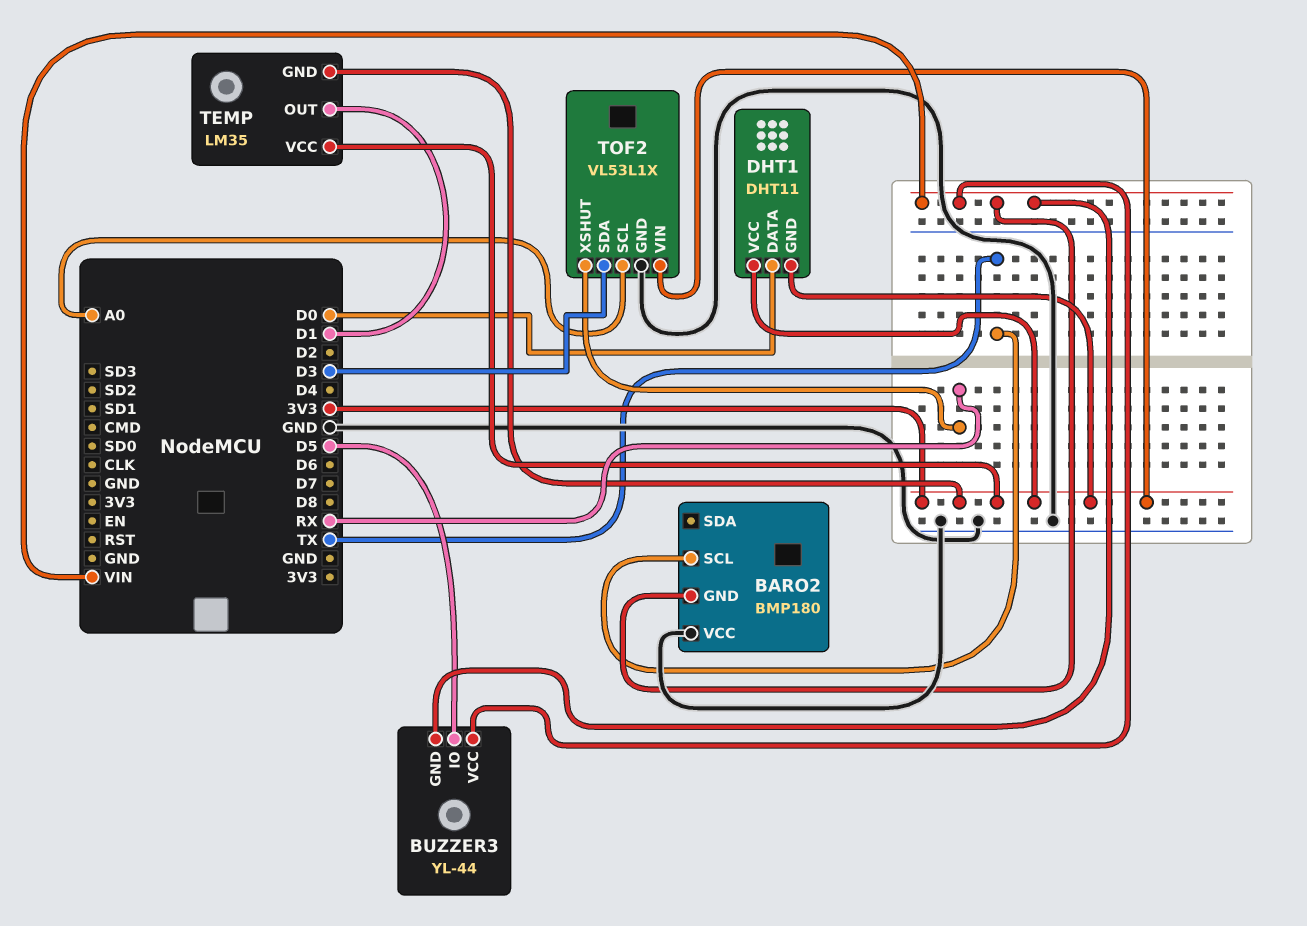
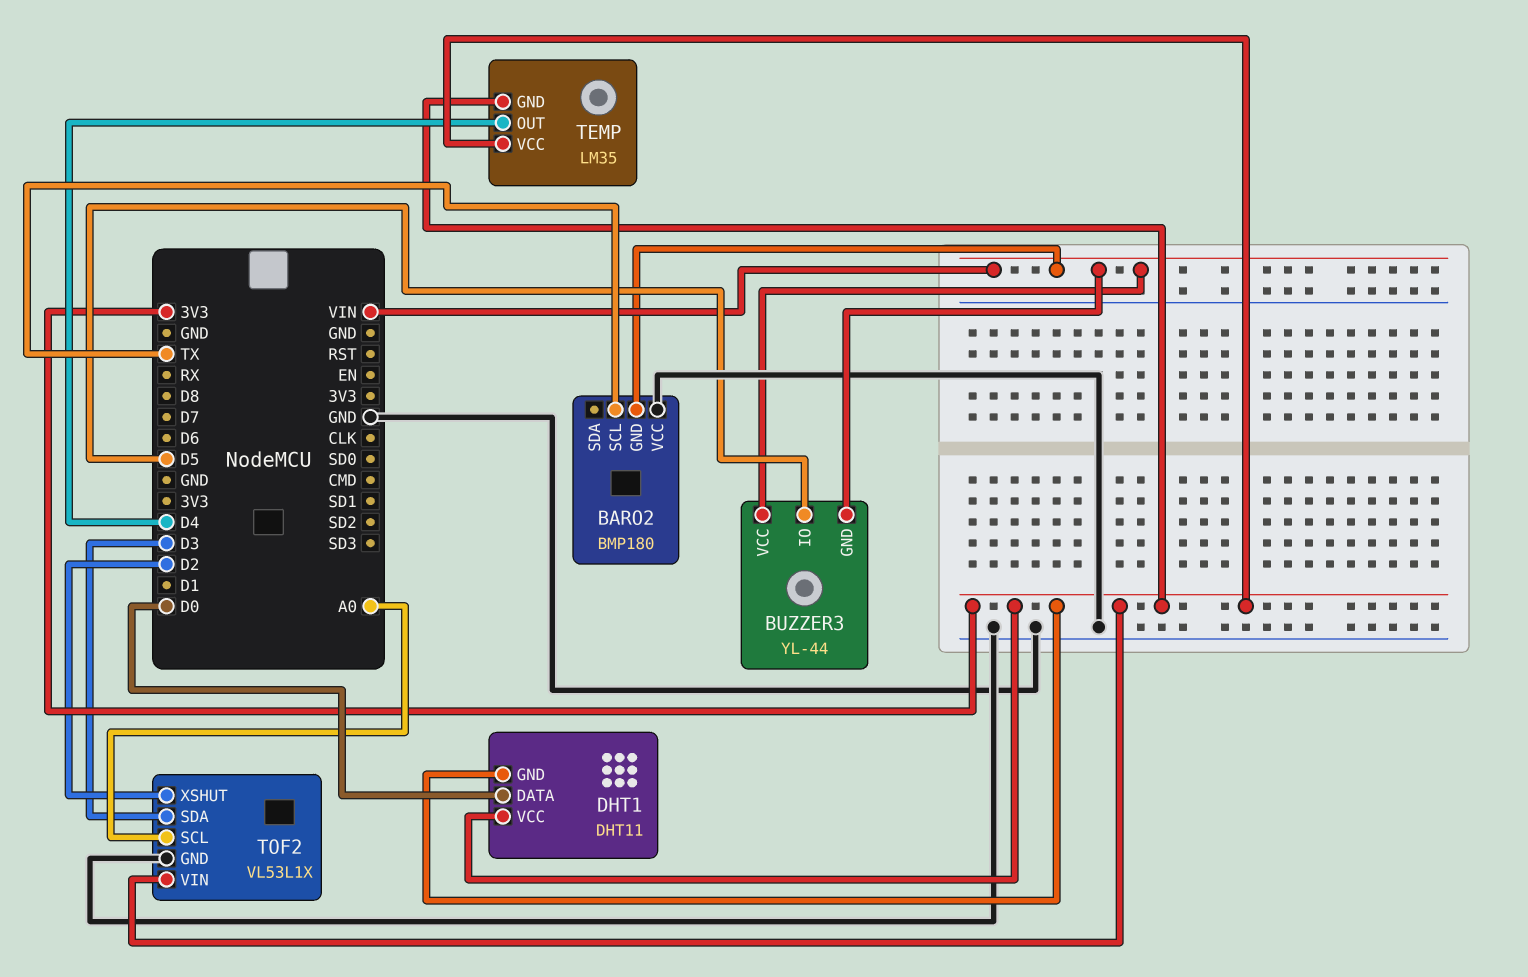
TEMP pin OUT: D1 -> D4
TOF2 pin XSHUT: RX -> D2

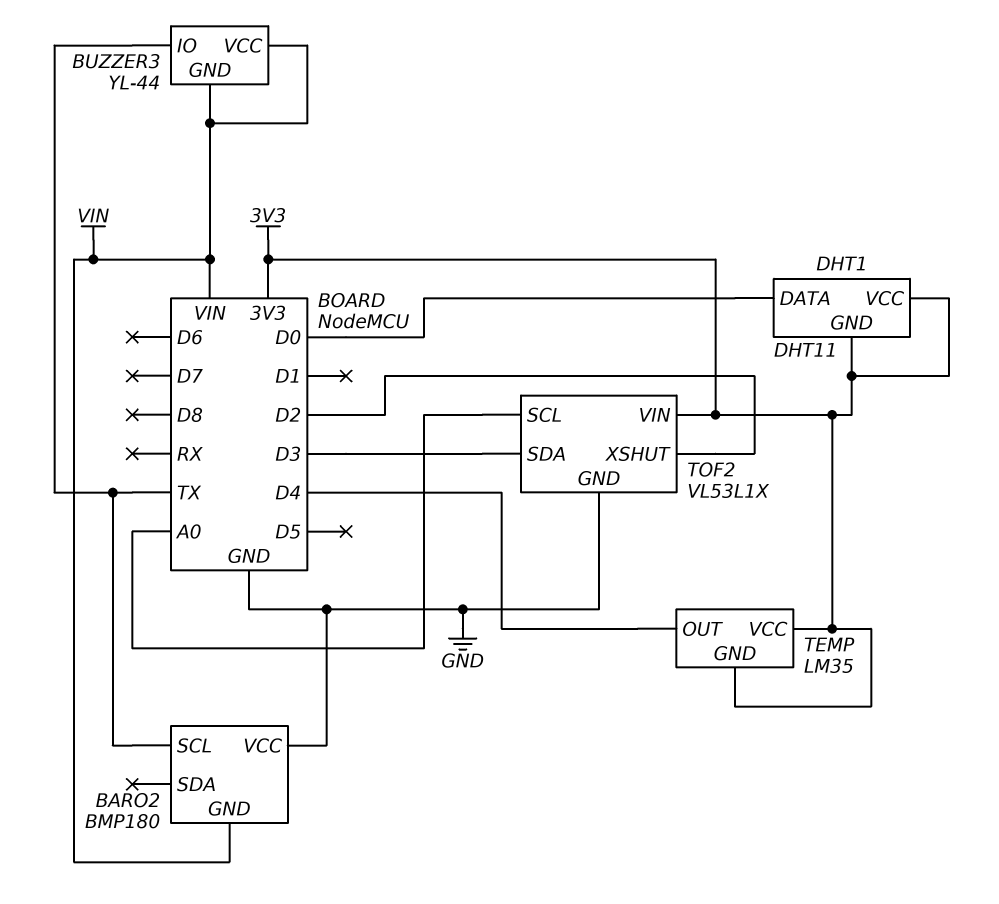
BUZZER3 pin IO: D5 -> TX

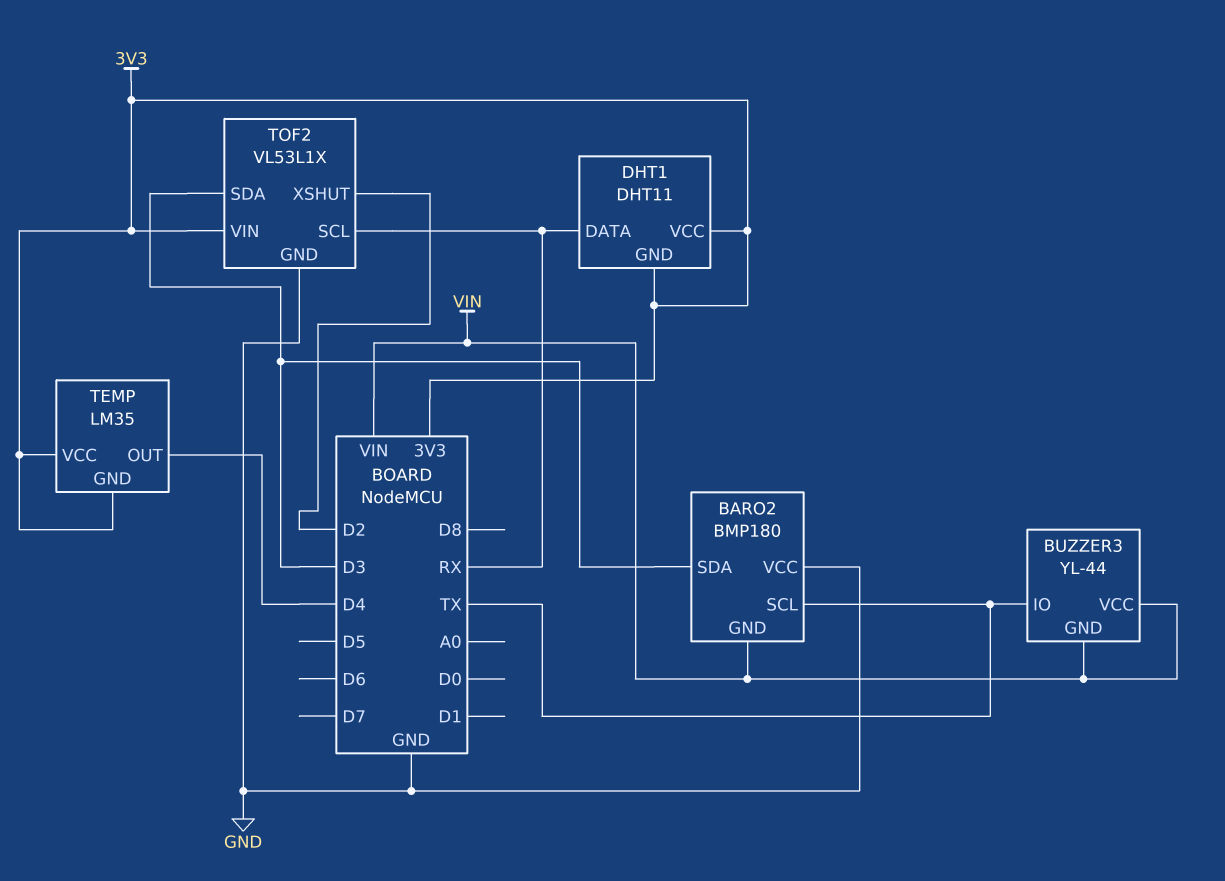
BARO2 pin SDA: none -> D3
DHT1 pin DATA: D0 -> RX
TOF2 pin SCL: A0 -> RX

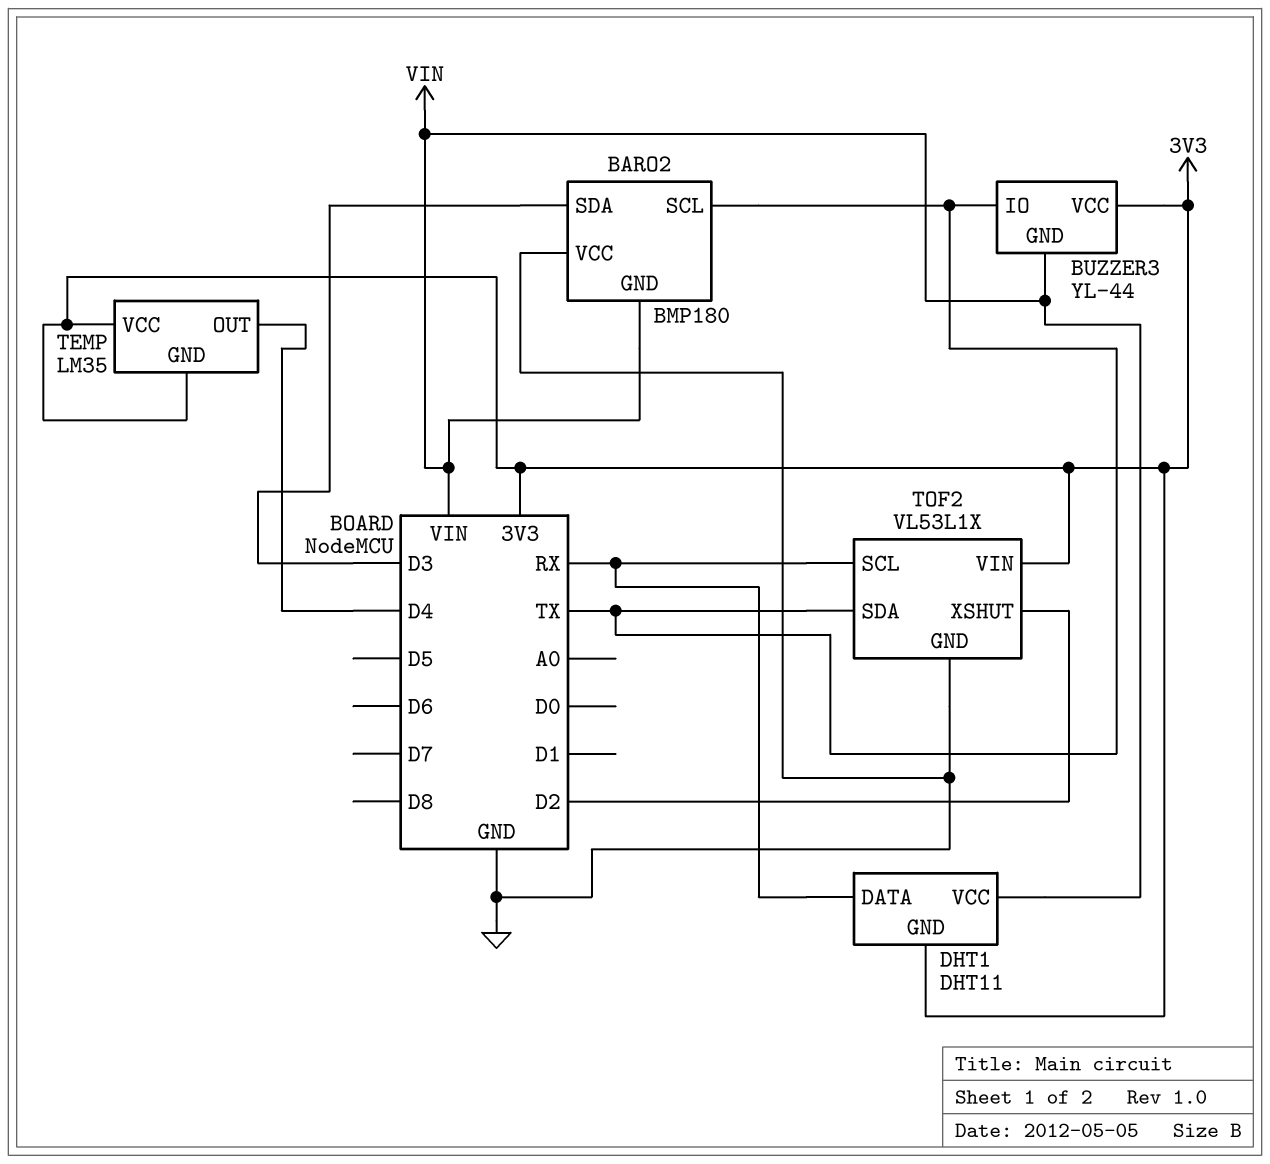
BUZZER3 pin VCC: VIN -> 3V3
DHT1 pin VCC: 3V3 -> VIN
TOF2 pin SDA: D3 -> TX

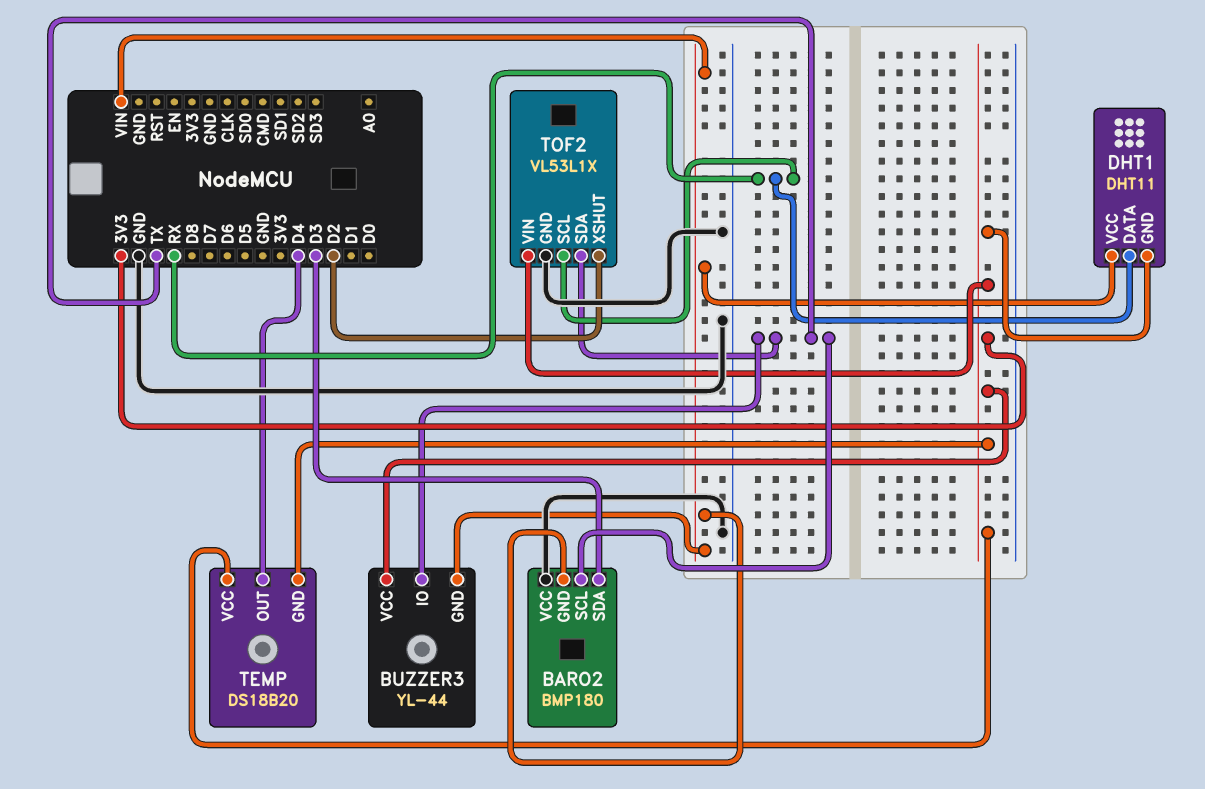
TEMP: LM35 -> DS18B20

